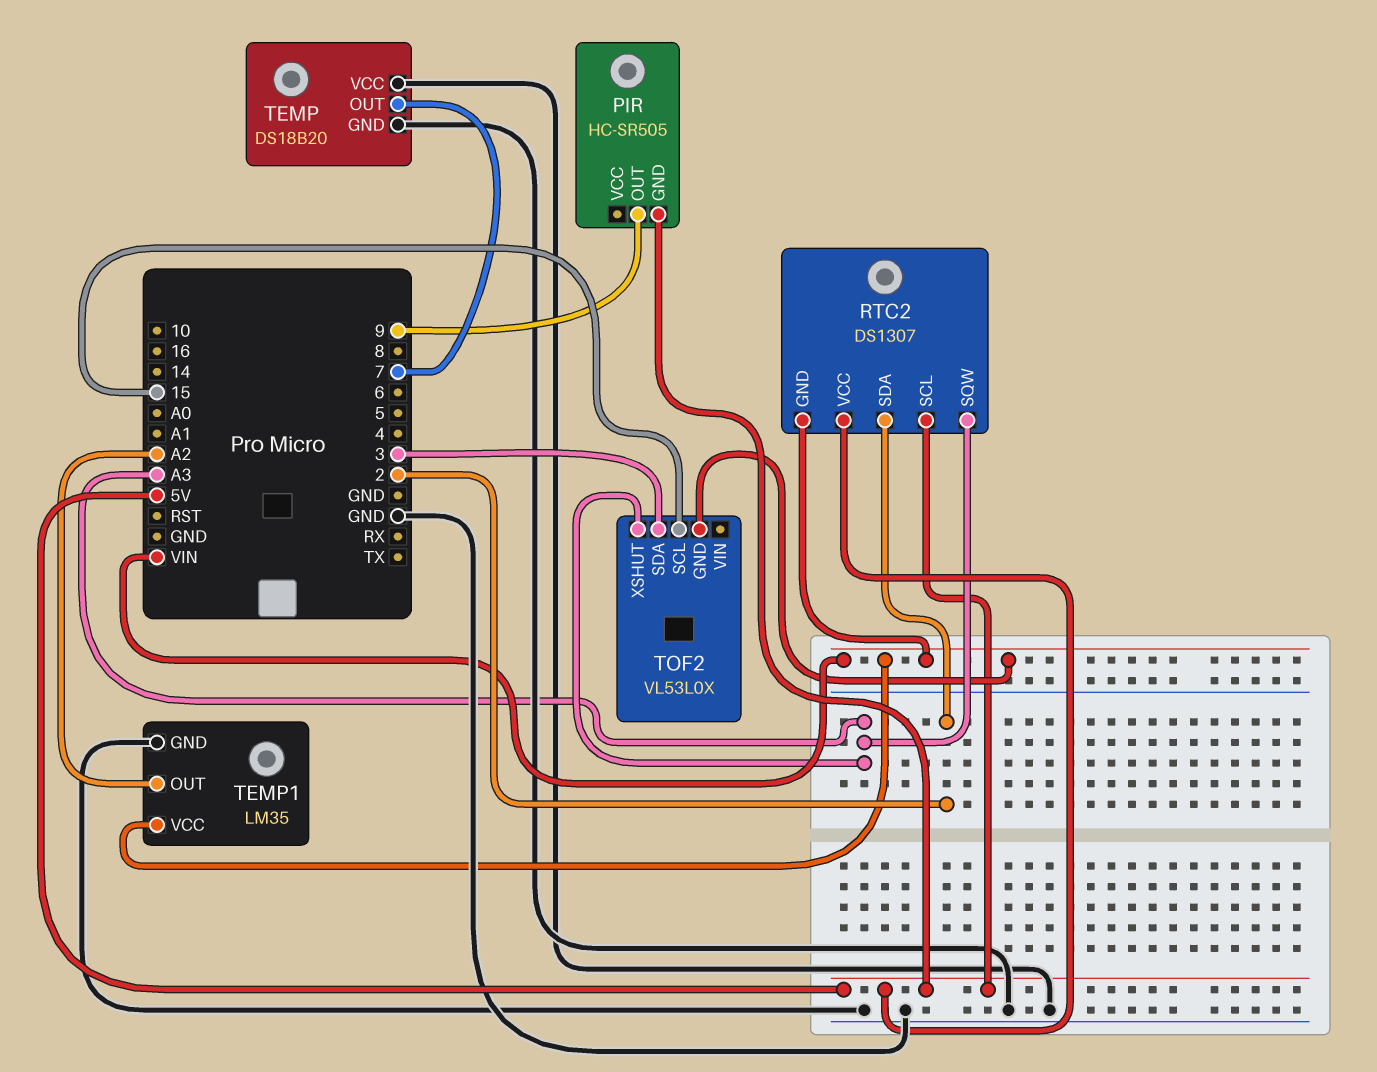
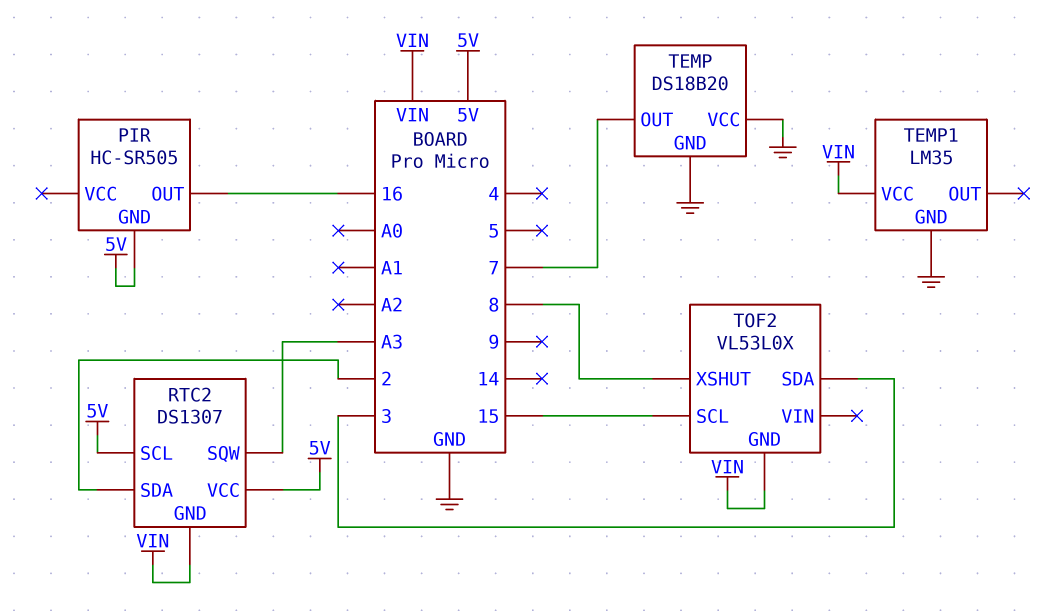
PIR pin OUT: 9 -> 16
TEMP1 pin OUT: A2 -> none
TOF2 pin XSHUT: A3 -> 8

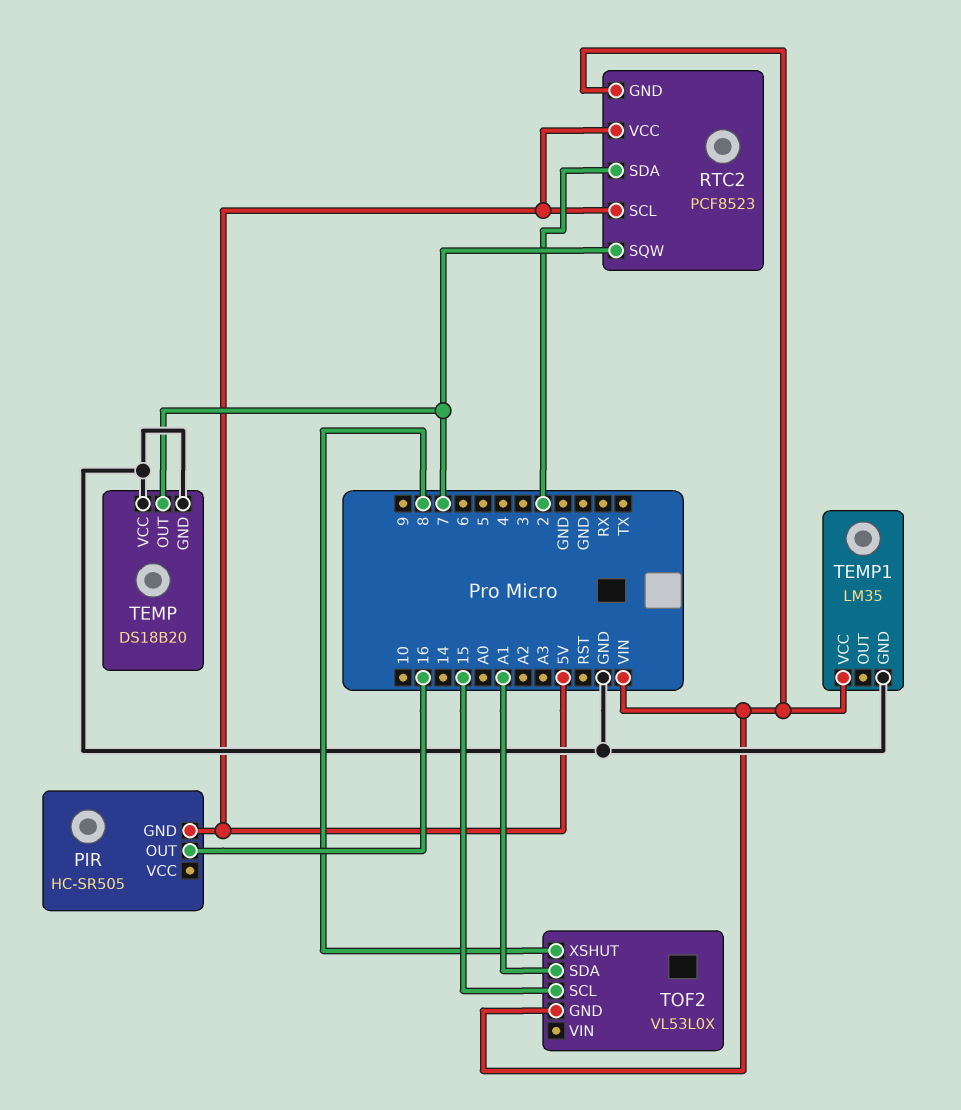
RTC2: DS1307 -> PCF8523
RTC2 pin SQW: A3 -> 7
TOF2 pin SDA: 3 -> A1

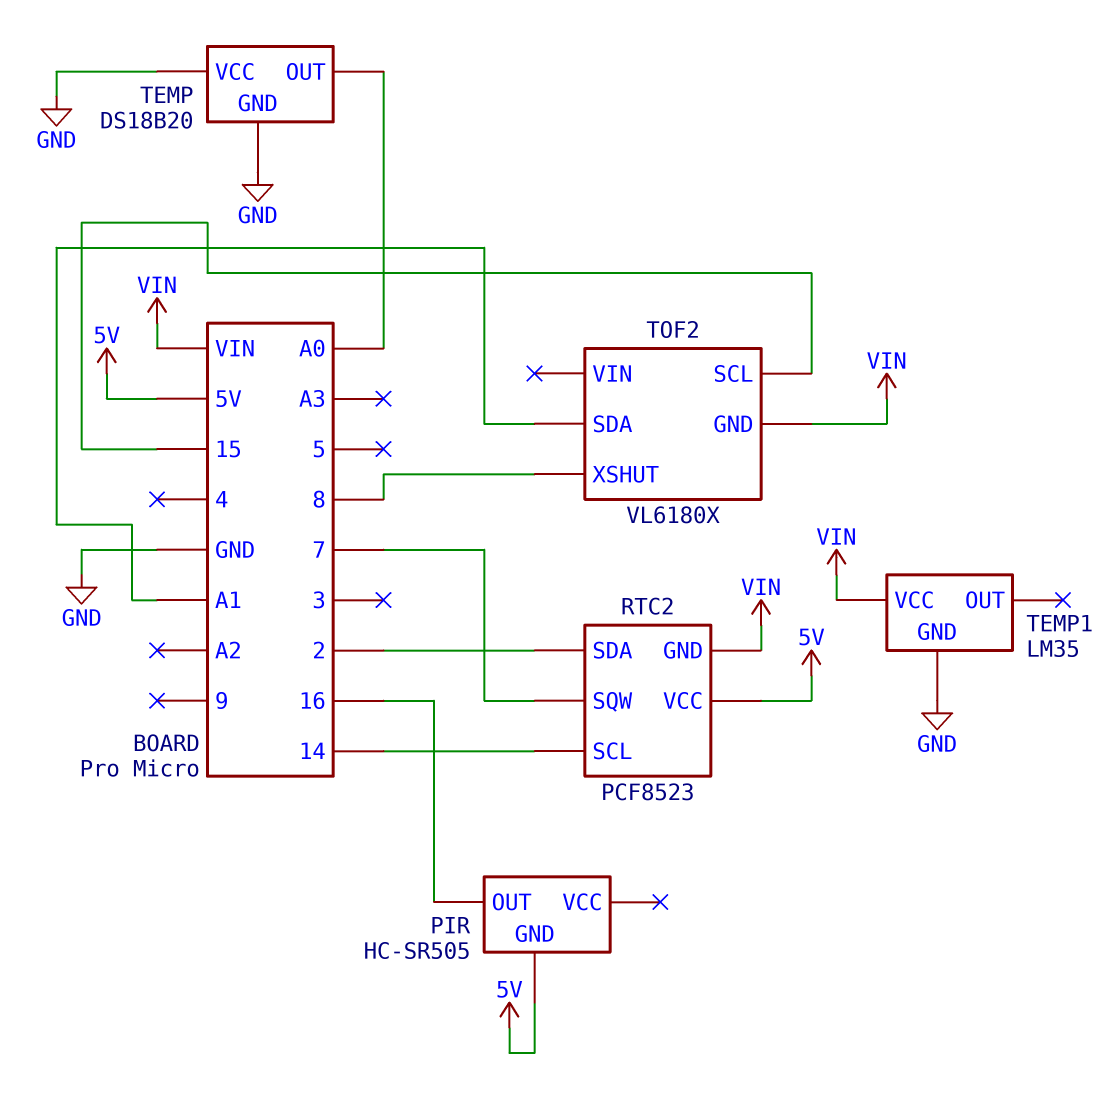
RTC2 pin SCL: 5V -> 14
TEMP pin OUT: 7 -> A0
TOF2: VL53L0X -> VL6180X

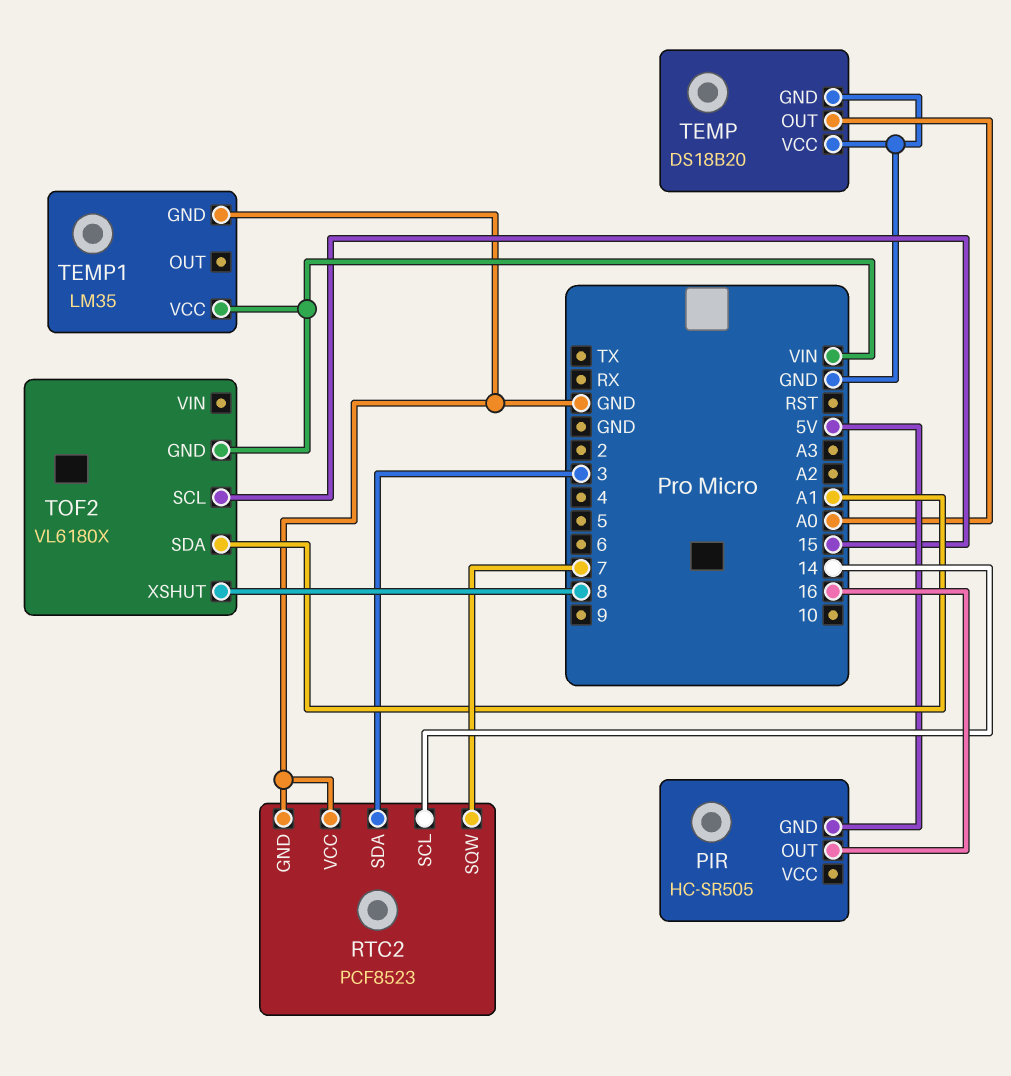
RTC2 pin GND: VIN -> GND
RTC2 pin SDA: 2 -> 3
RTC2 pin VCC: 5V -> GND

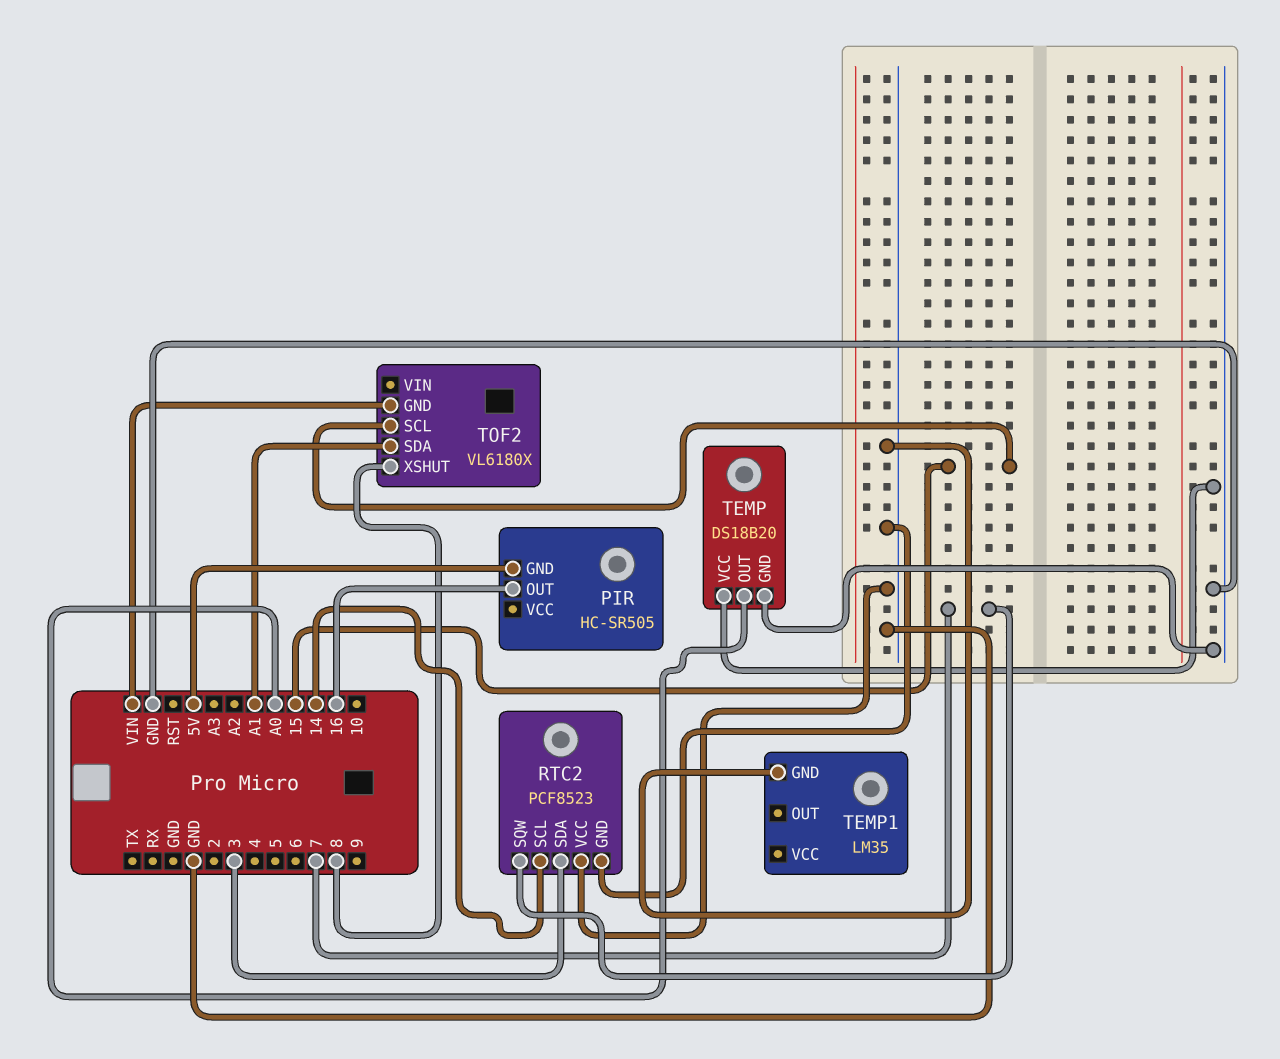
TEMP1 pin VCC: VIN -> none

